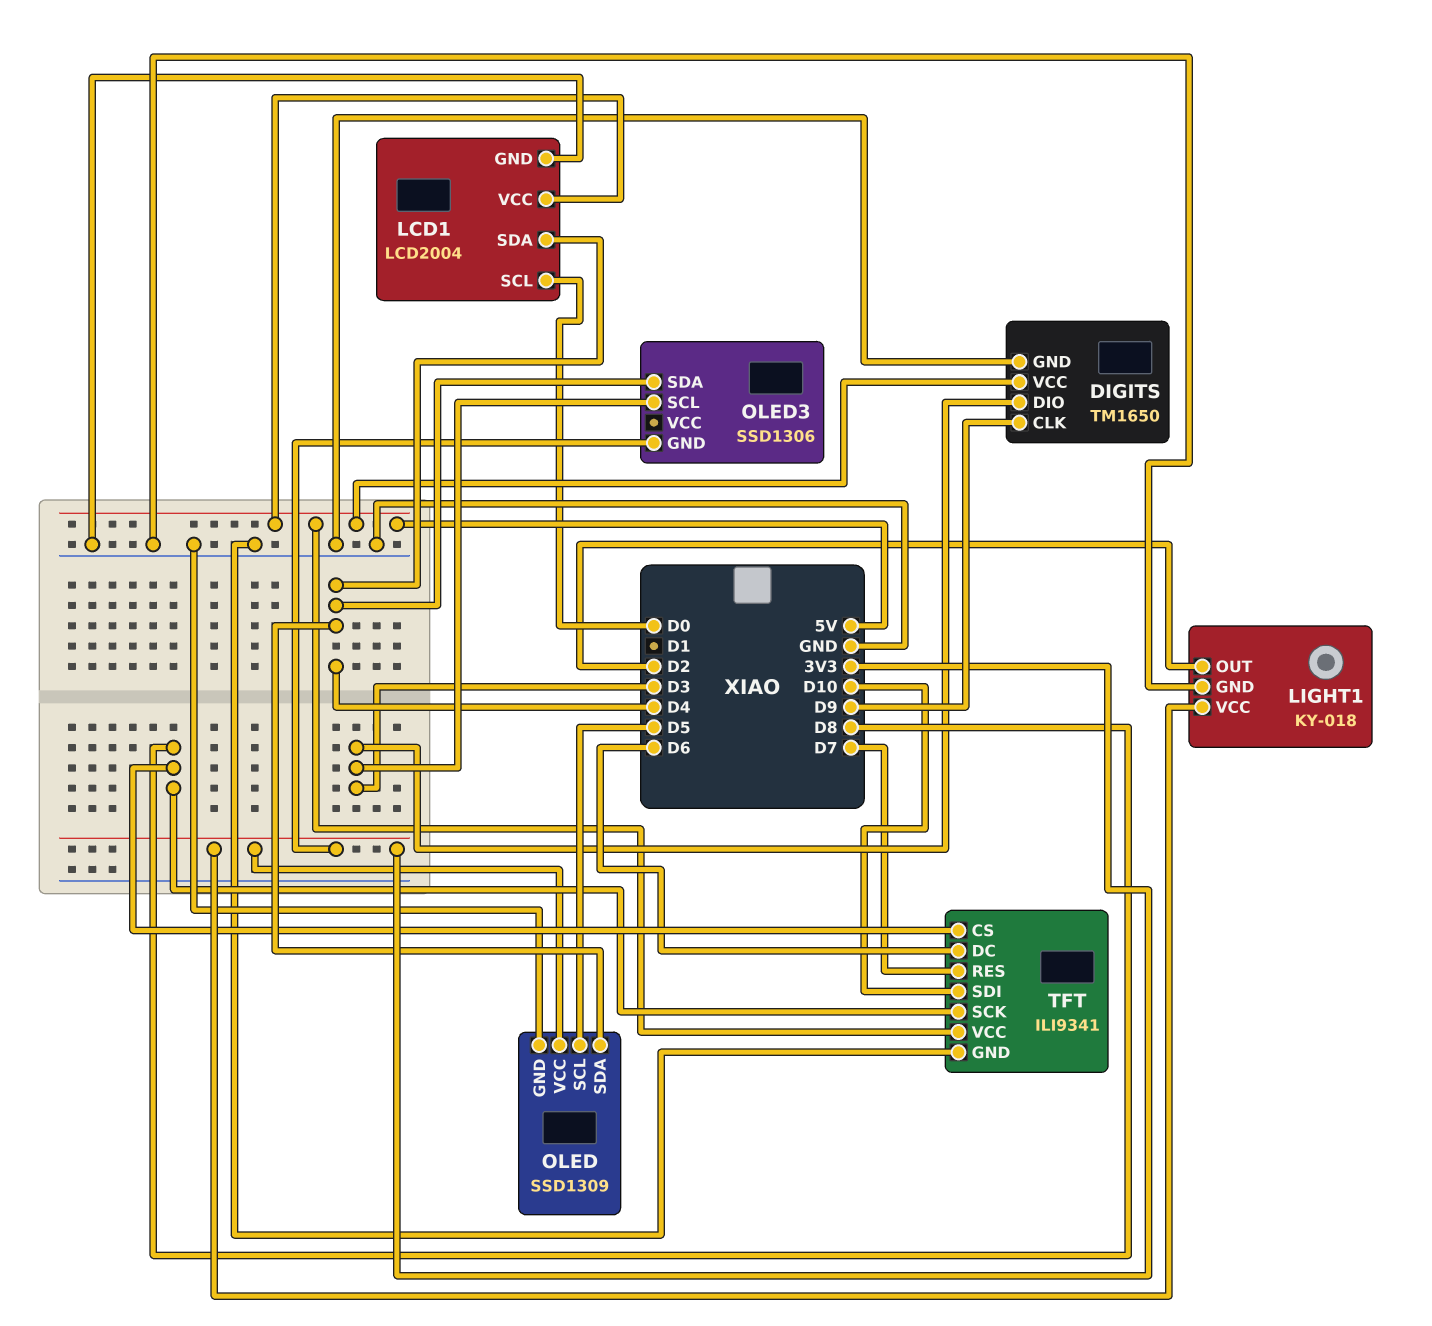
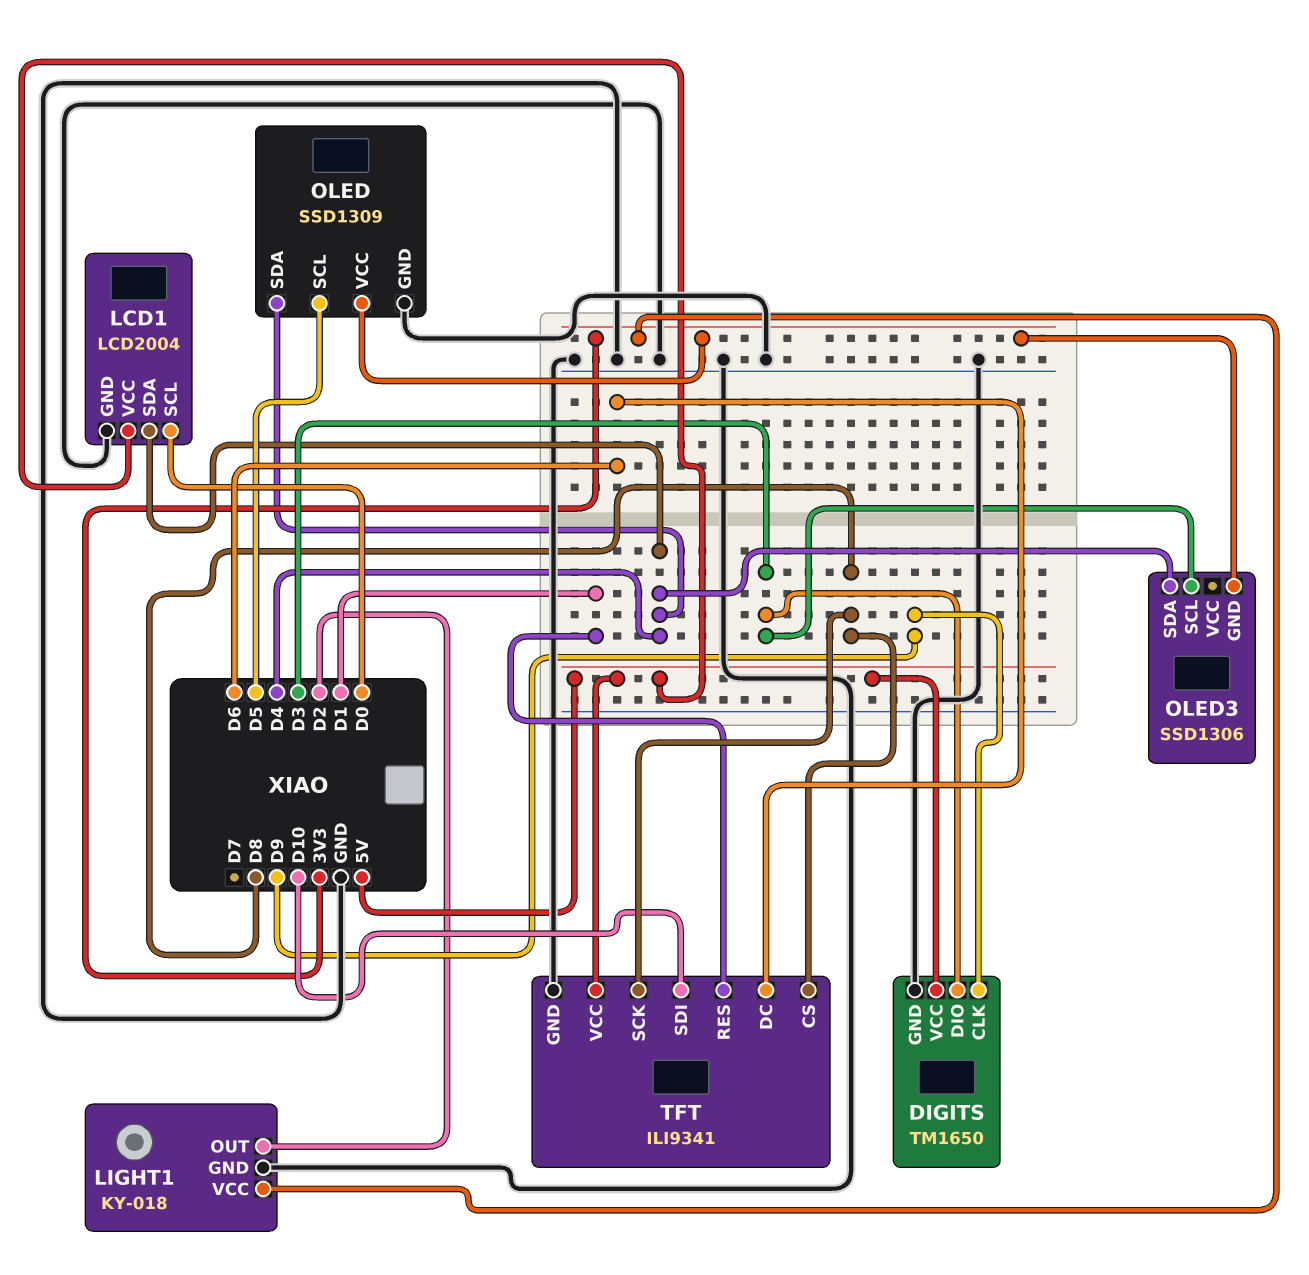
TFT pin RES: D7 -> D1

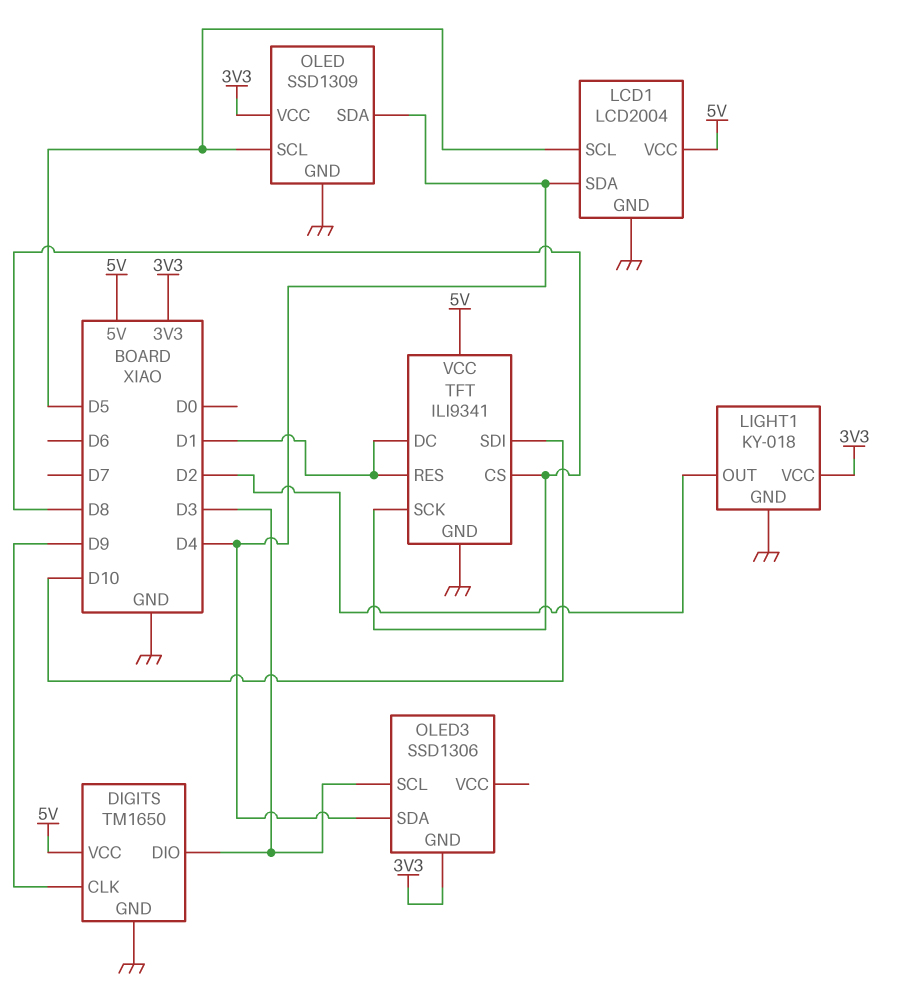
LCD1 pin SCL: D0 -> D5
TFT pin DC: D6 -> D1

